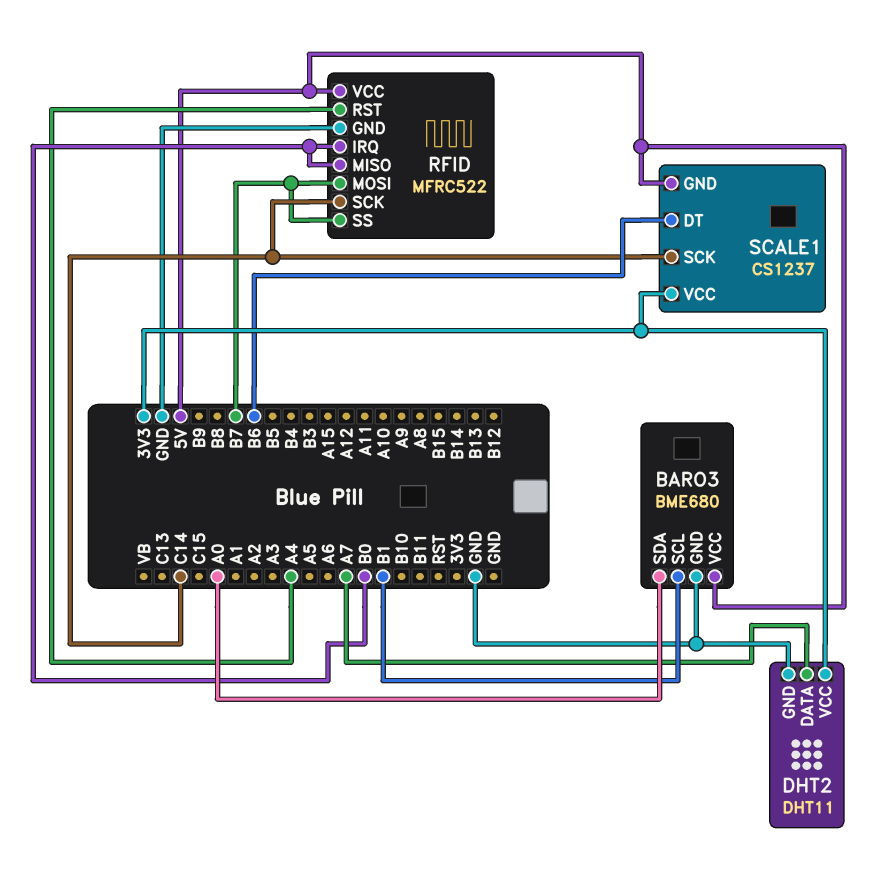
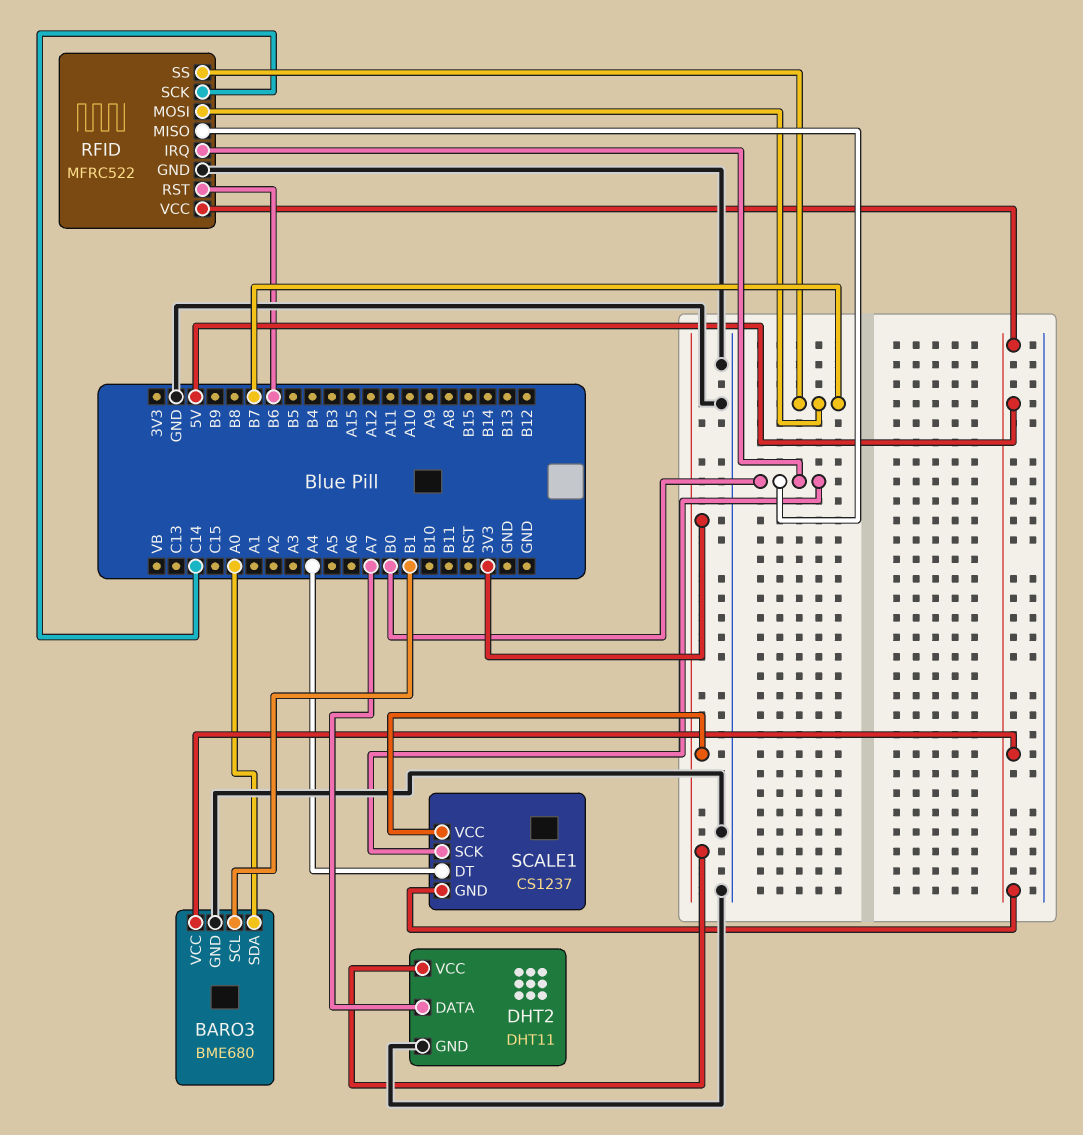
RFID pin RST: A4 -> B6
SCALE1 pin DT: B6 -> A4
SCALE1 pin SCK: C14 -> B0

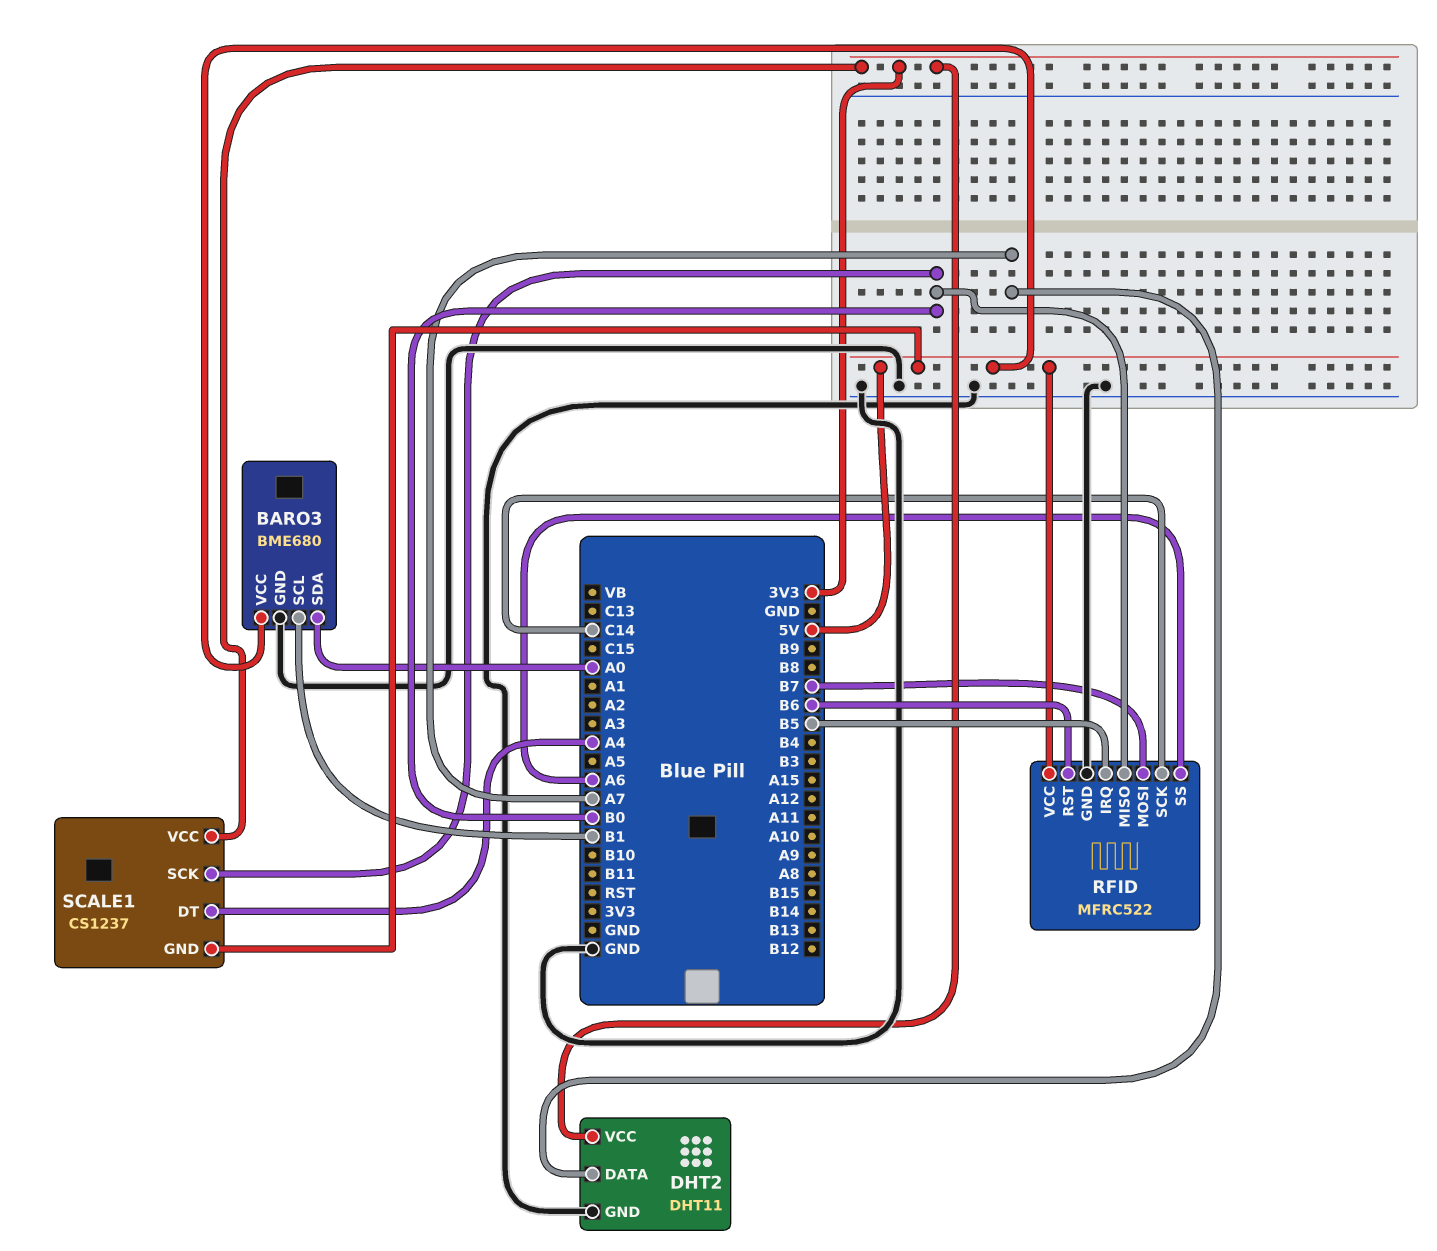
RFID pin IRQ: B0 -> B5
RFID pin SS: B7 -> A6

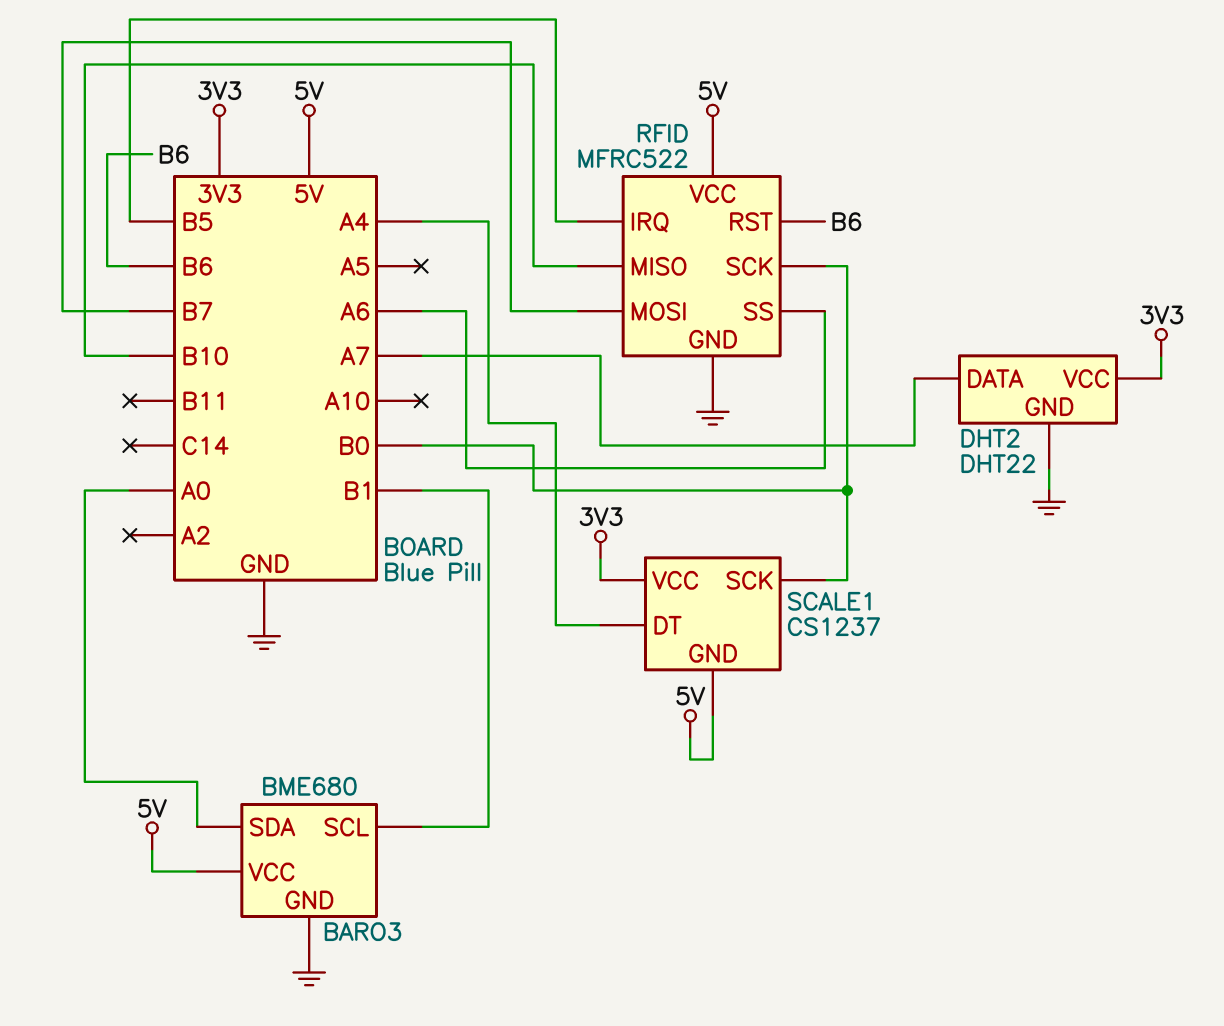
DHT2: DHT11 -> DHT22
RFID pin MISO: B0 -> B10
RFID pin SCK: C14 -> B0

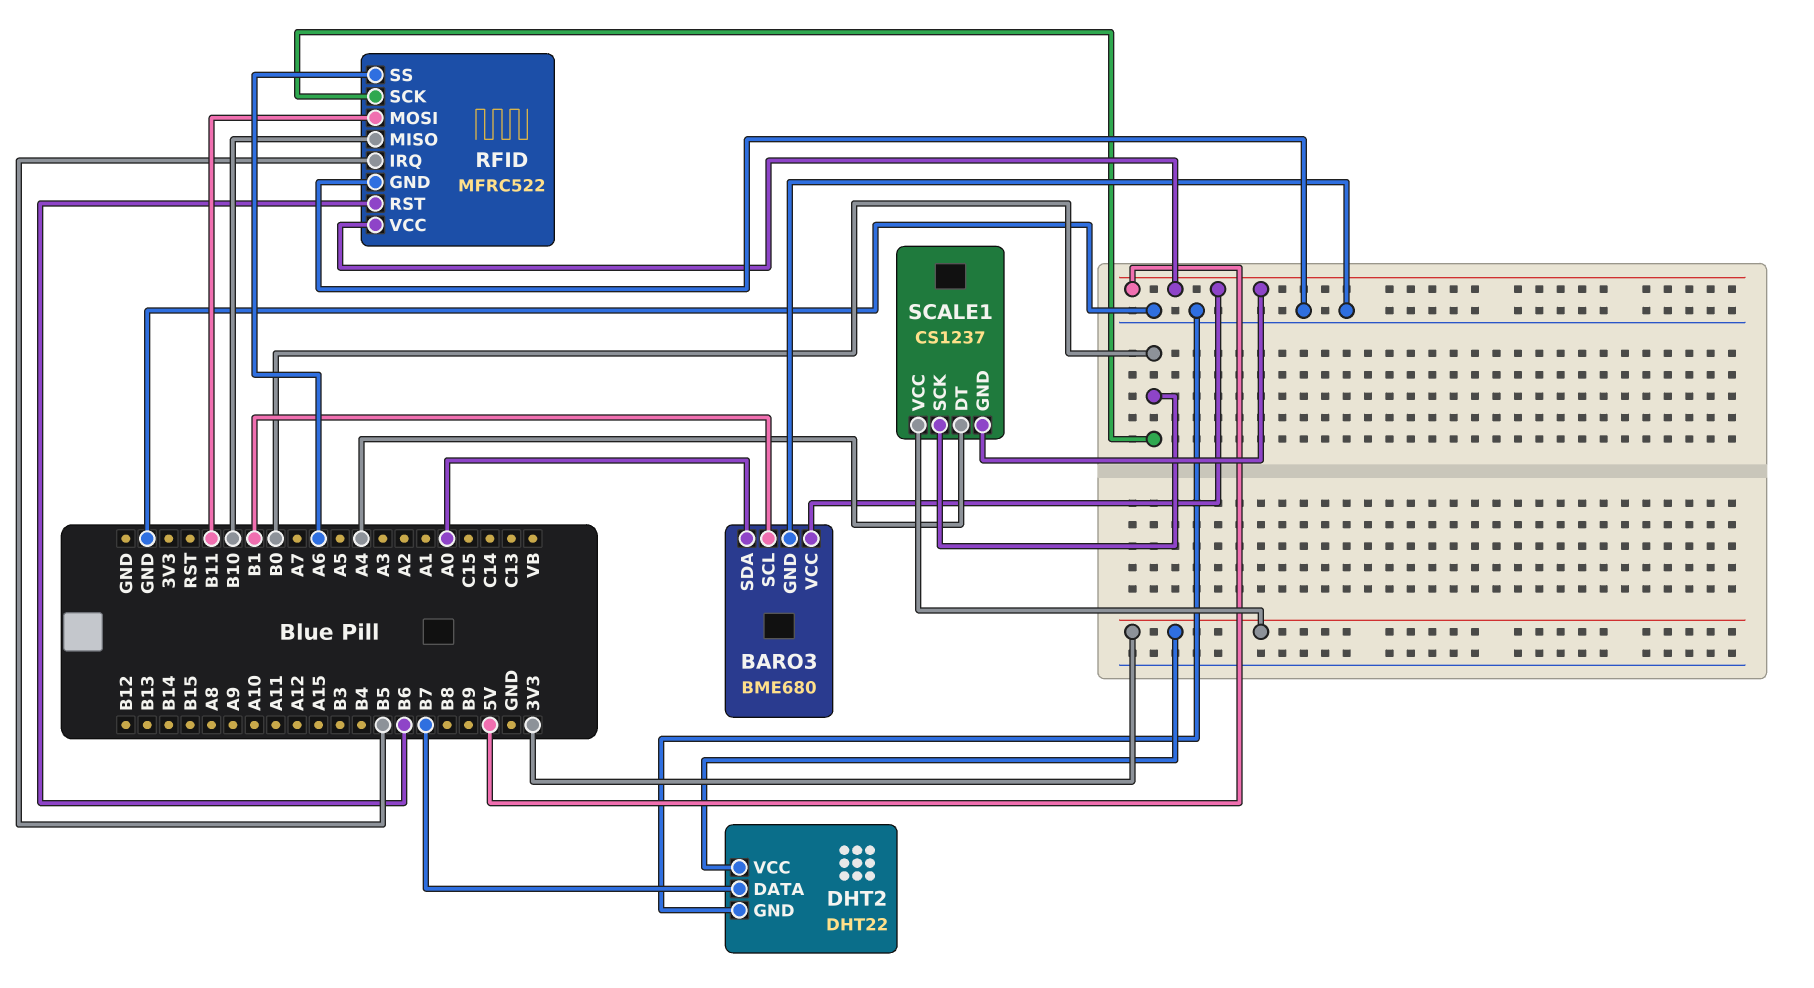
DHT2 pin DATA: A7 -> B7
RFID pin MOSI: B7 -> B11

